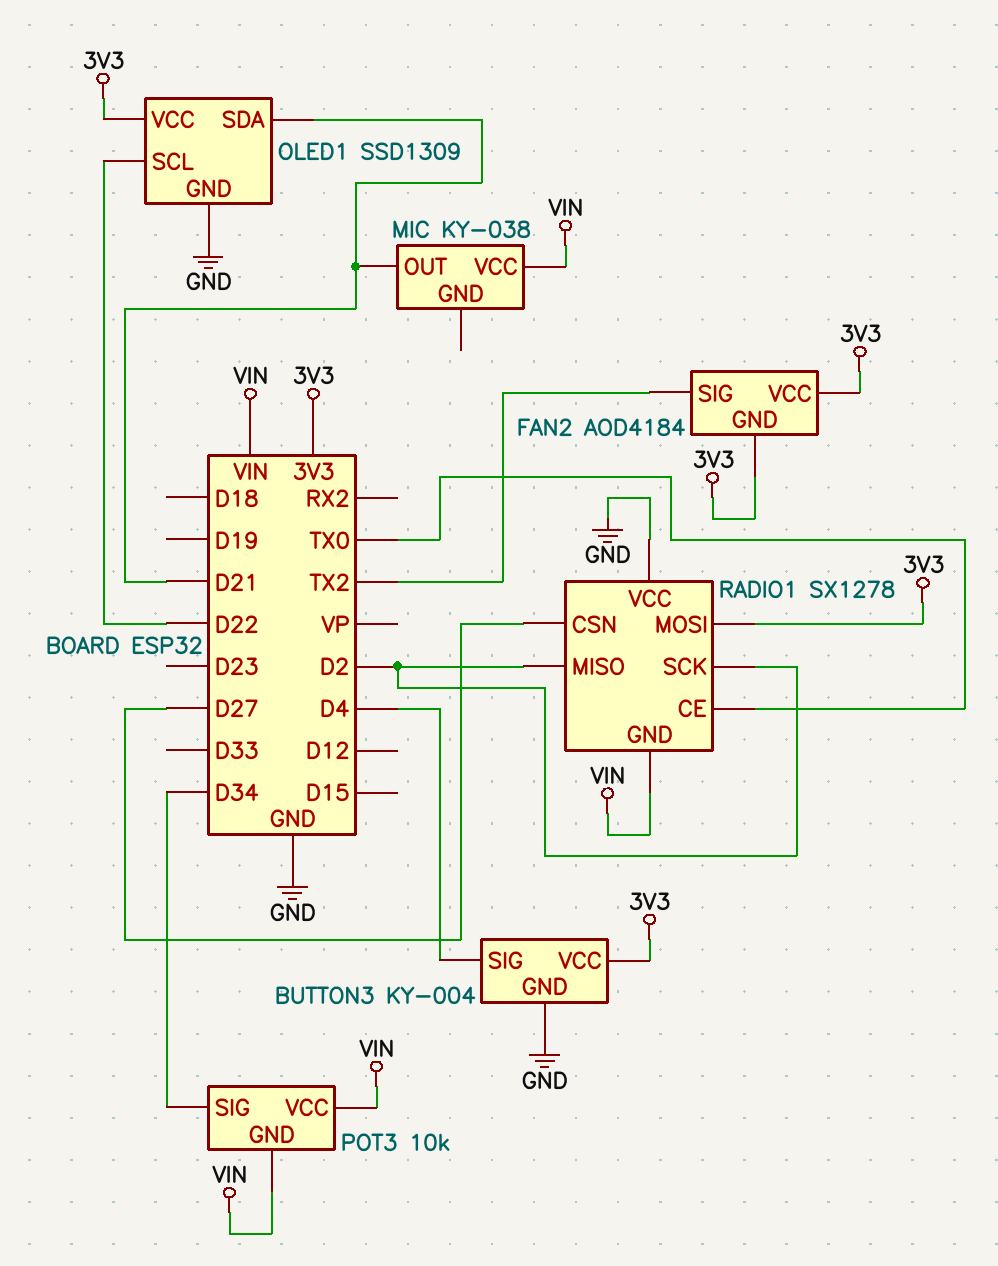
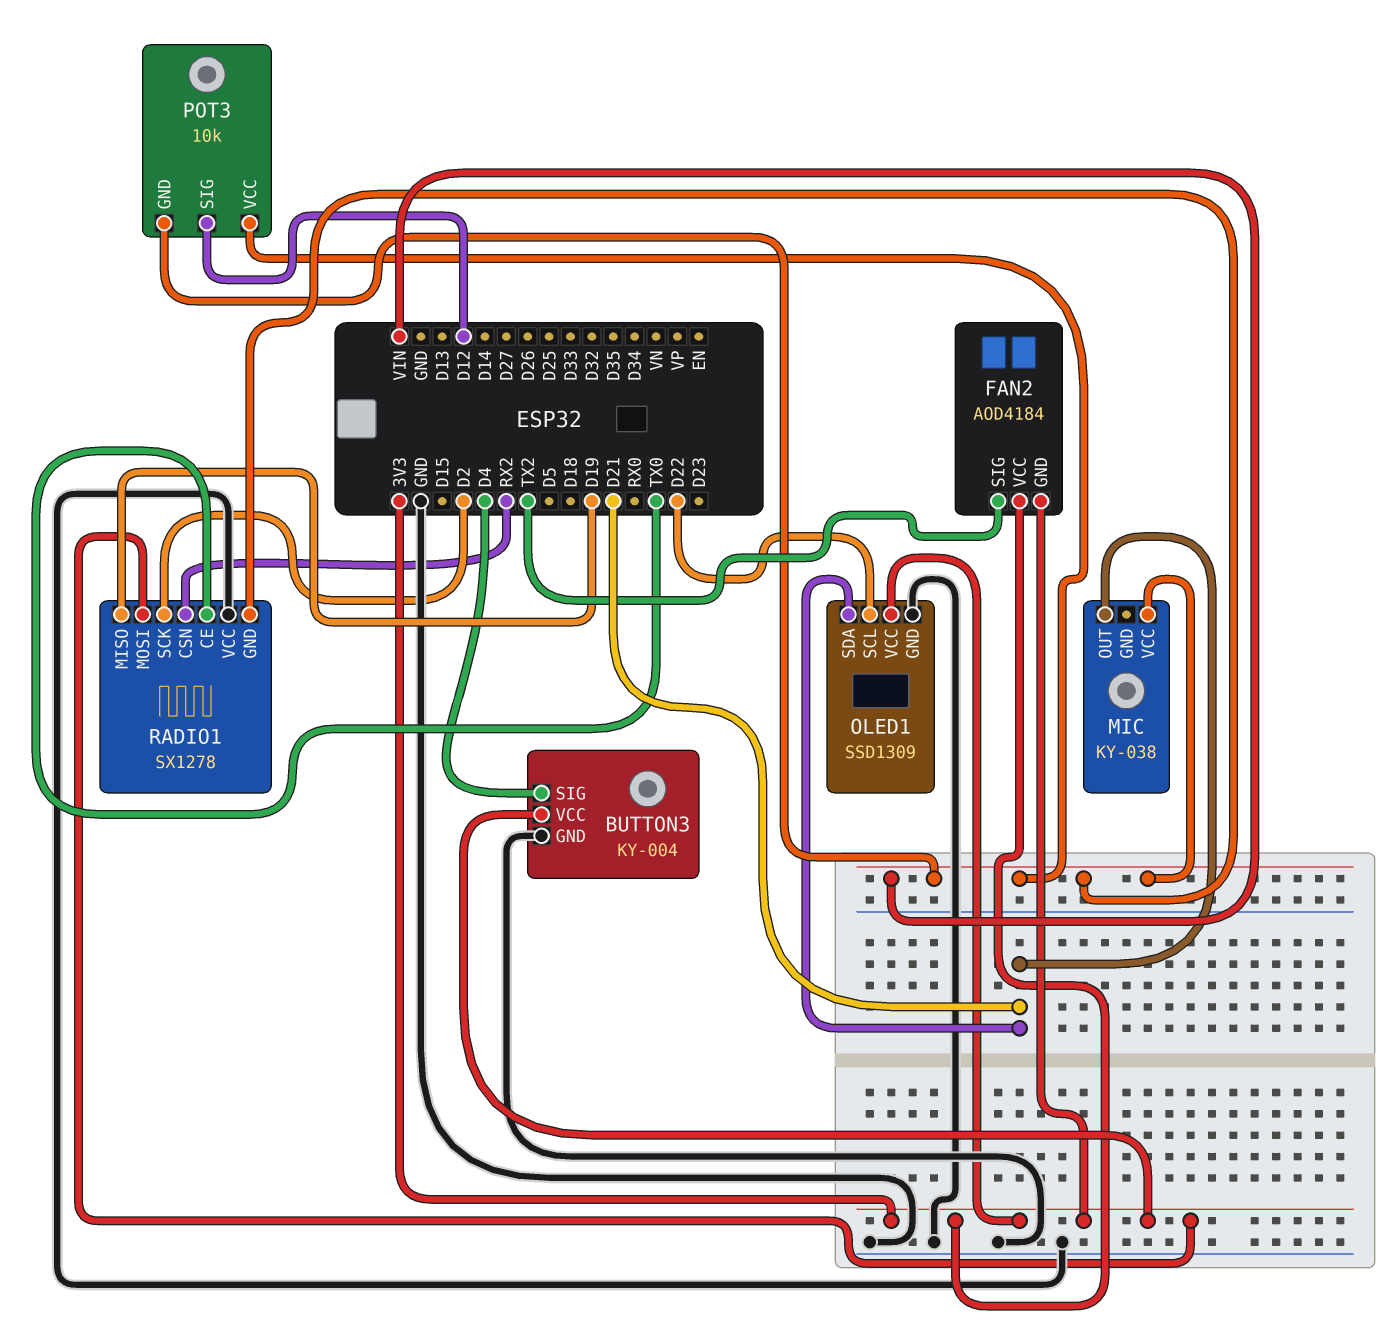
POT3 pin SIG: D34 -> D12
RADIO1 pin CSN: D27 -> RX2
RADIO1 pin MISO: D2 -> D19

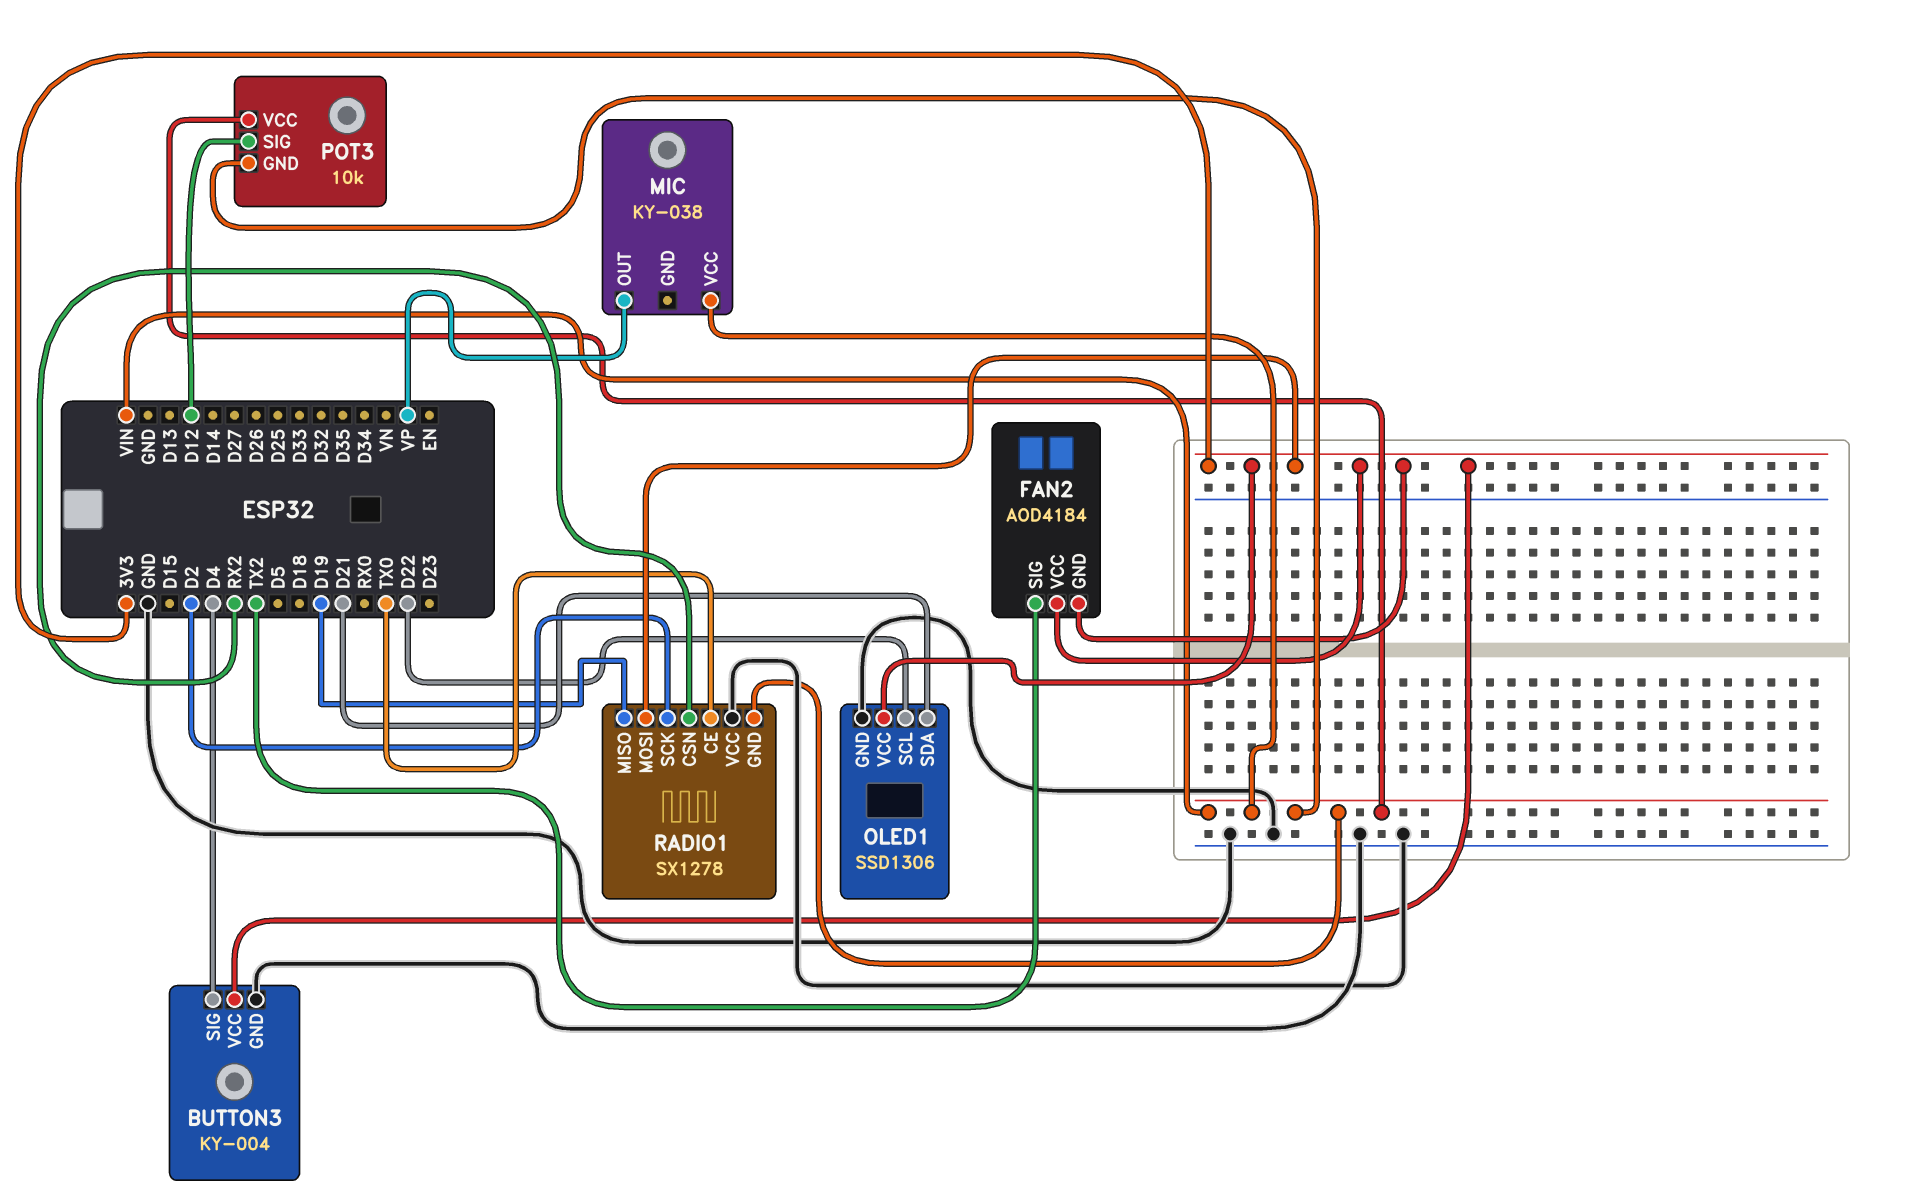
MIC pin OUT: D21 -> VP
OLED1: SSD1309 -> SSD1306

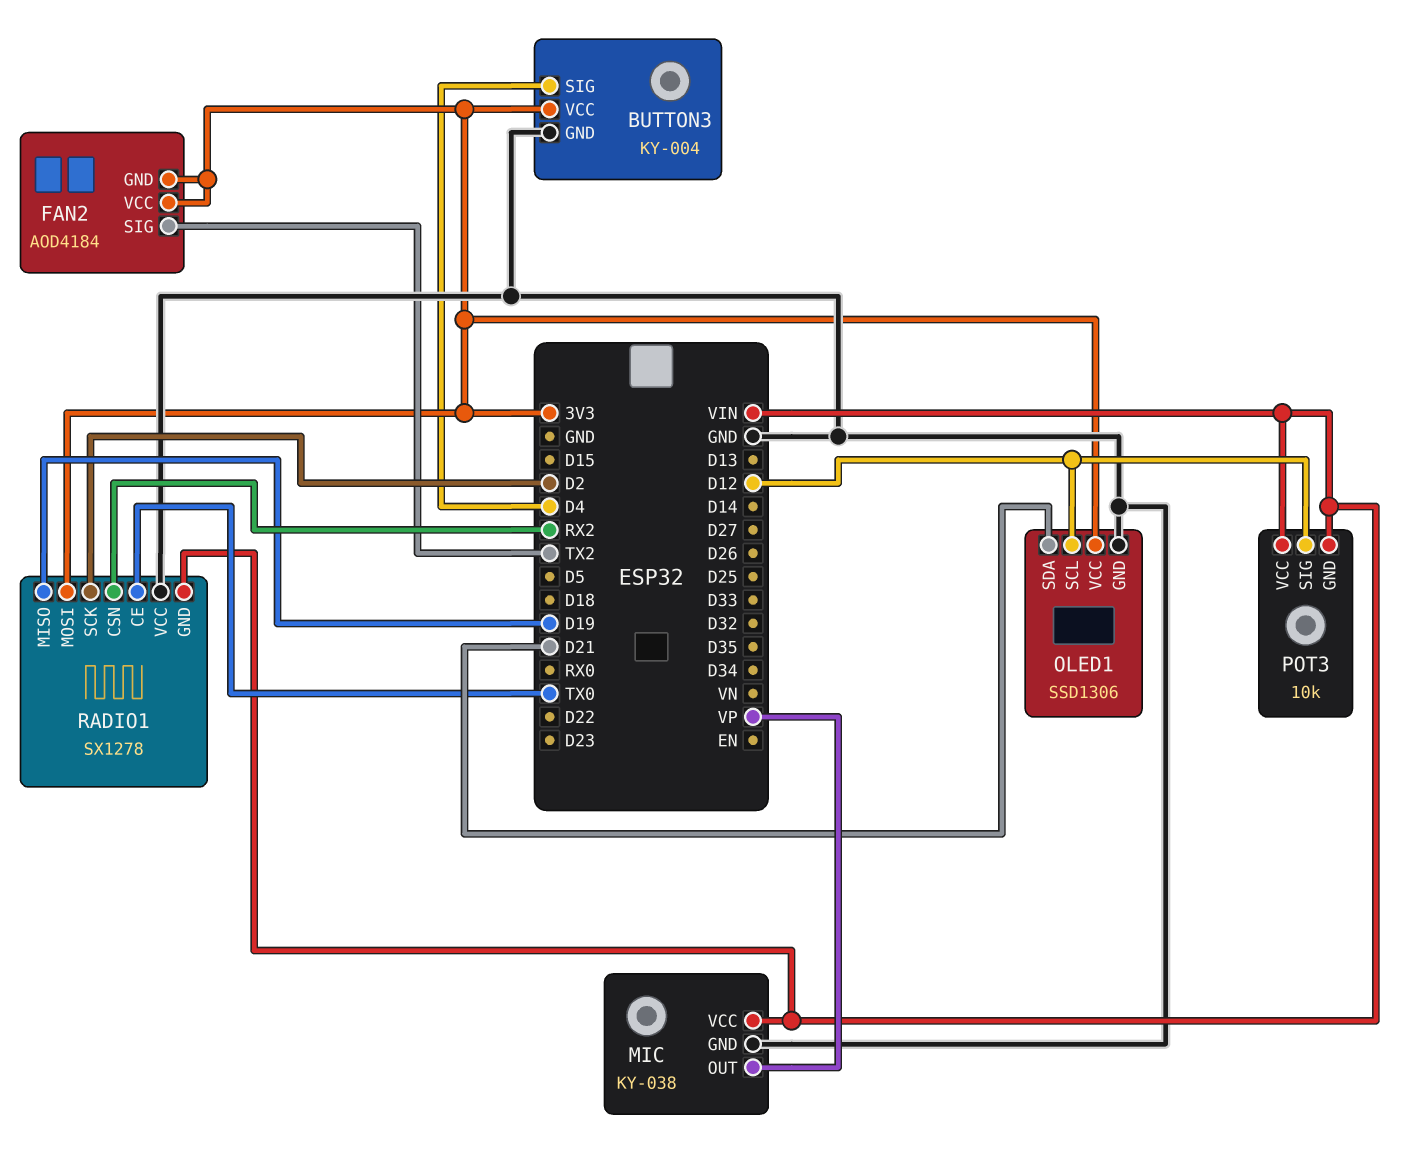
MIC pin GND: none -> GND
OLED1 pin SCL: D22 -> D12

